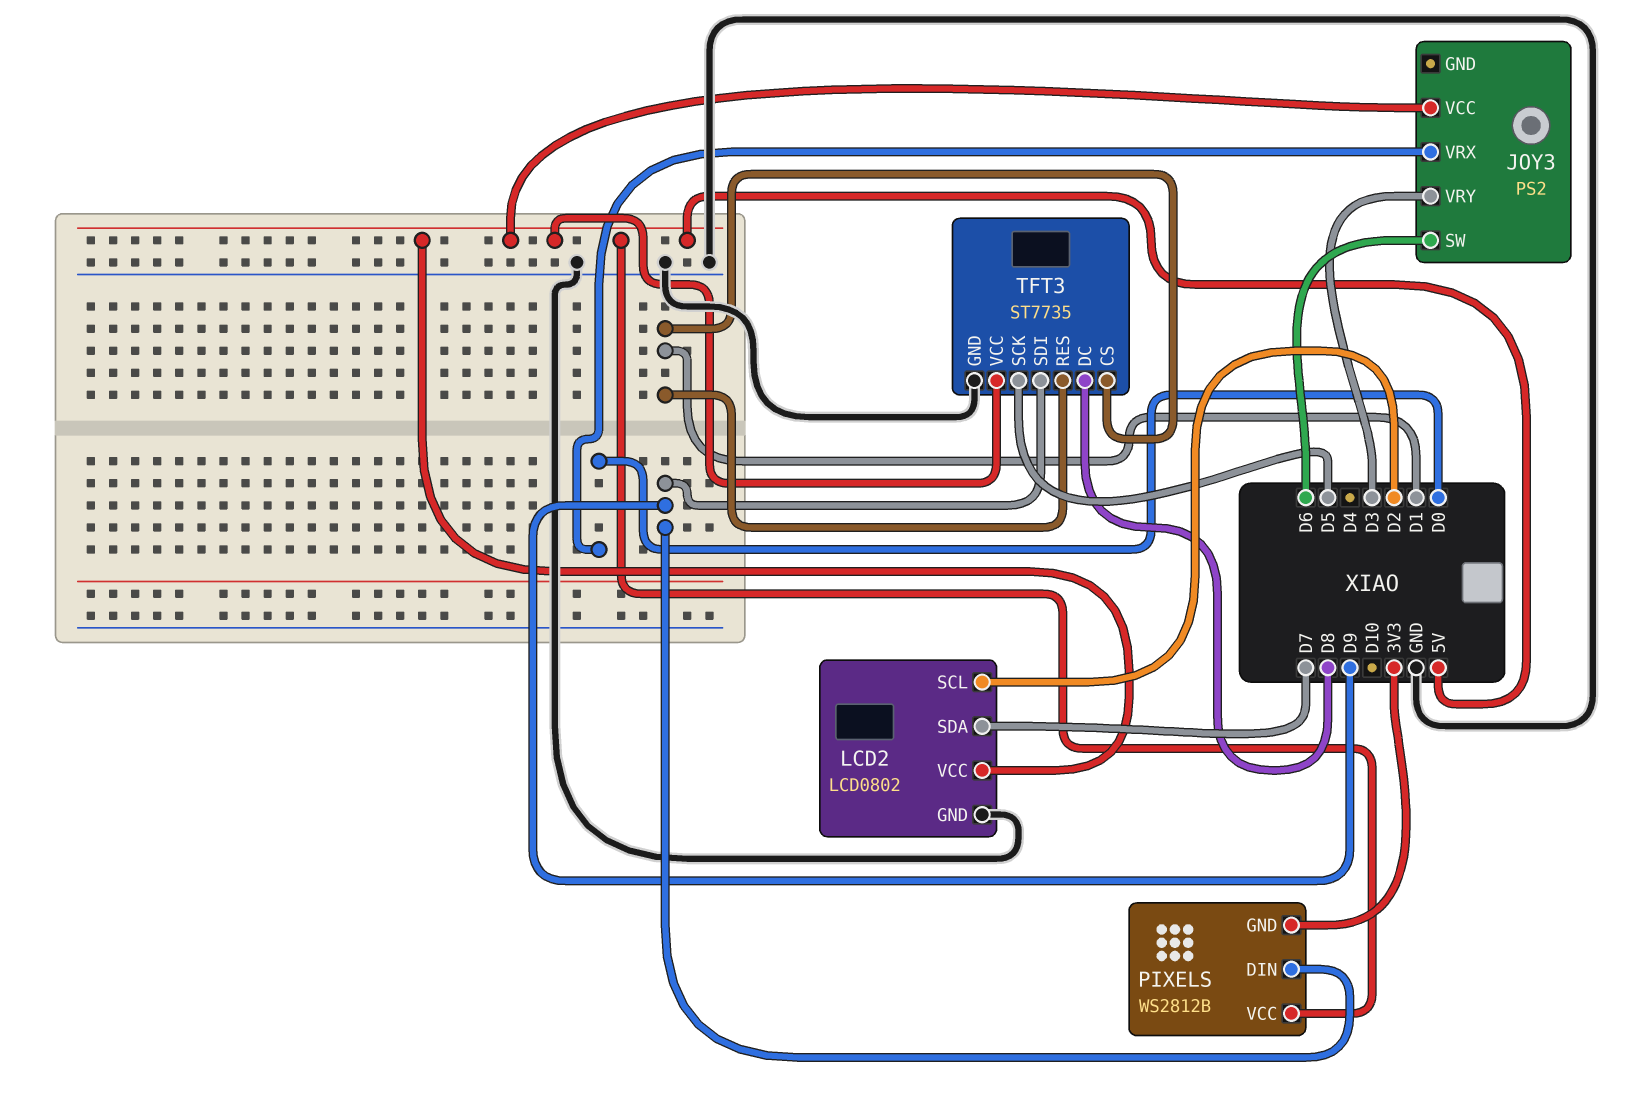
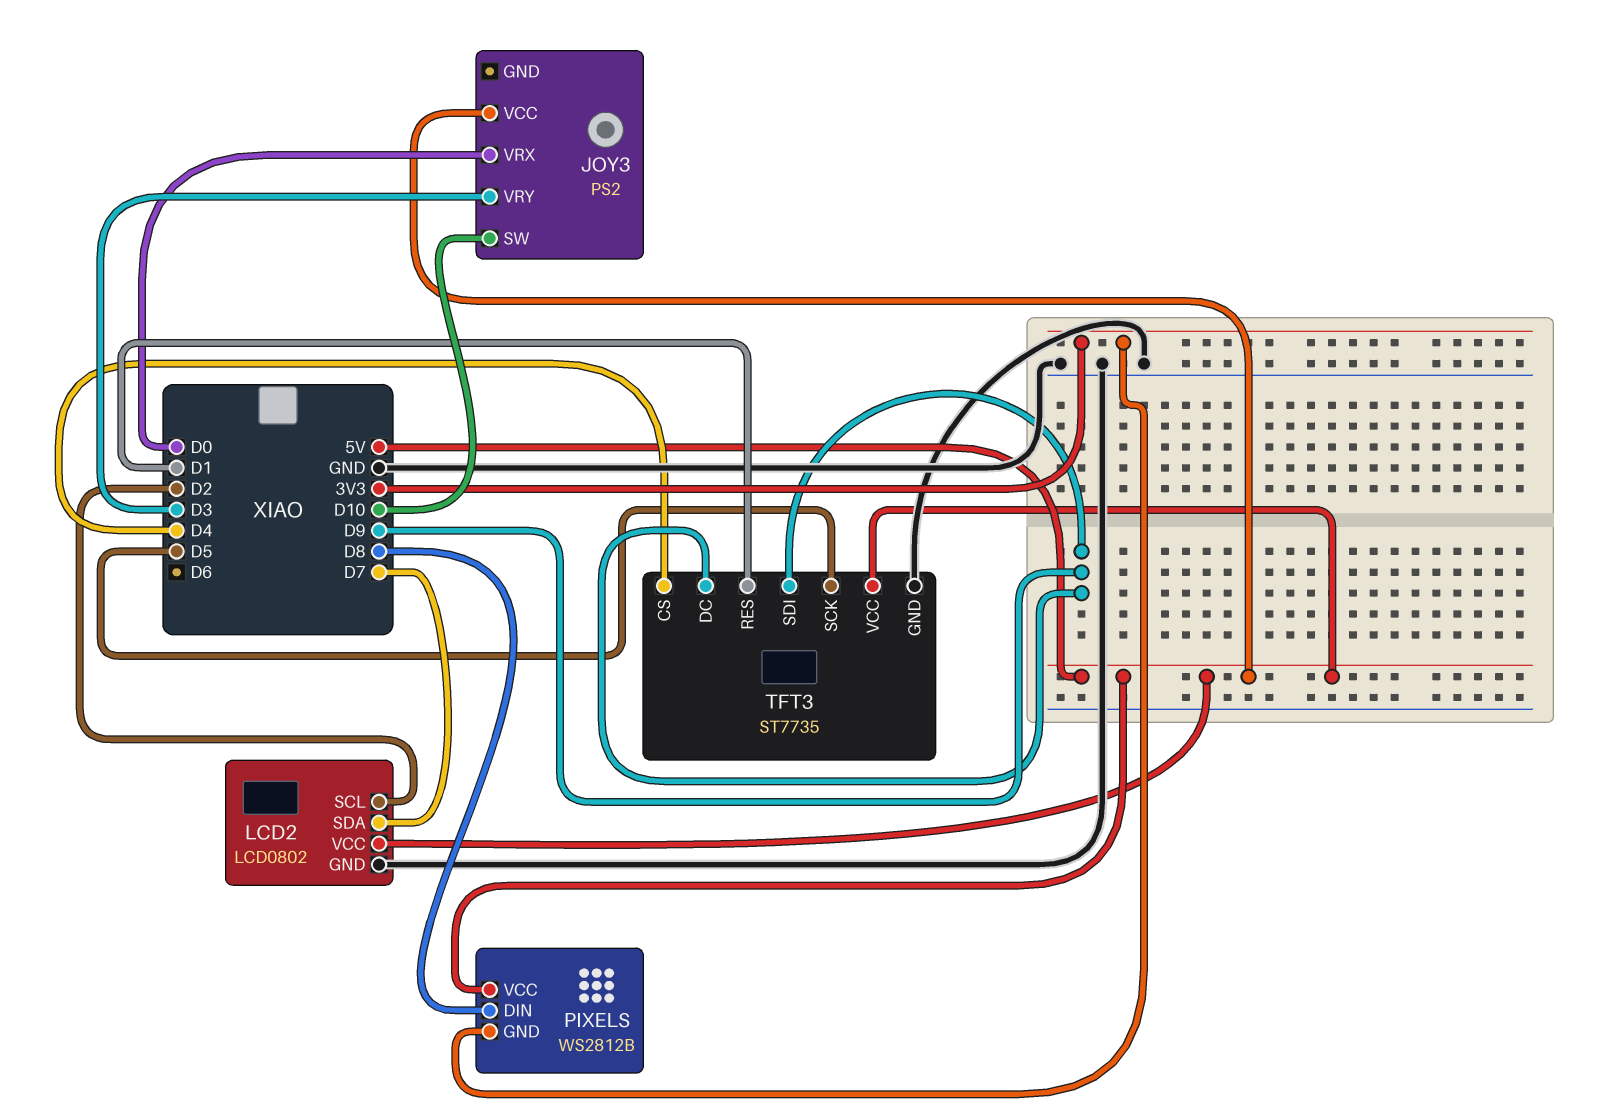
JOY3 pin SW: D6 -> D10
PIXELS pin DIN: D9 -> D8
TFT3 pin CS: D1 -> D4
TFT3 pin DC: D8 -> D9

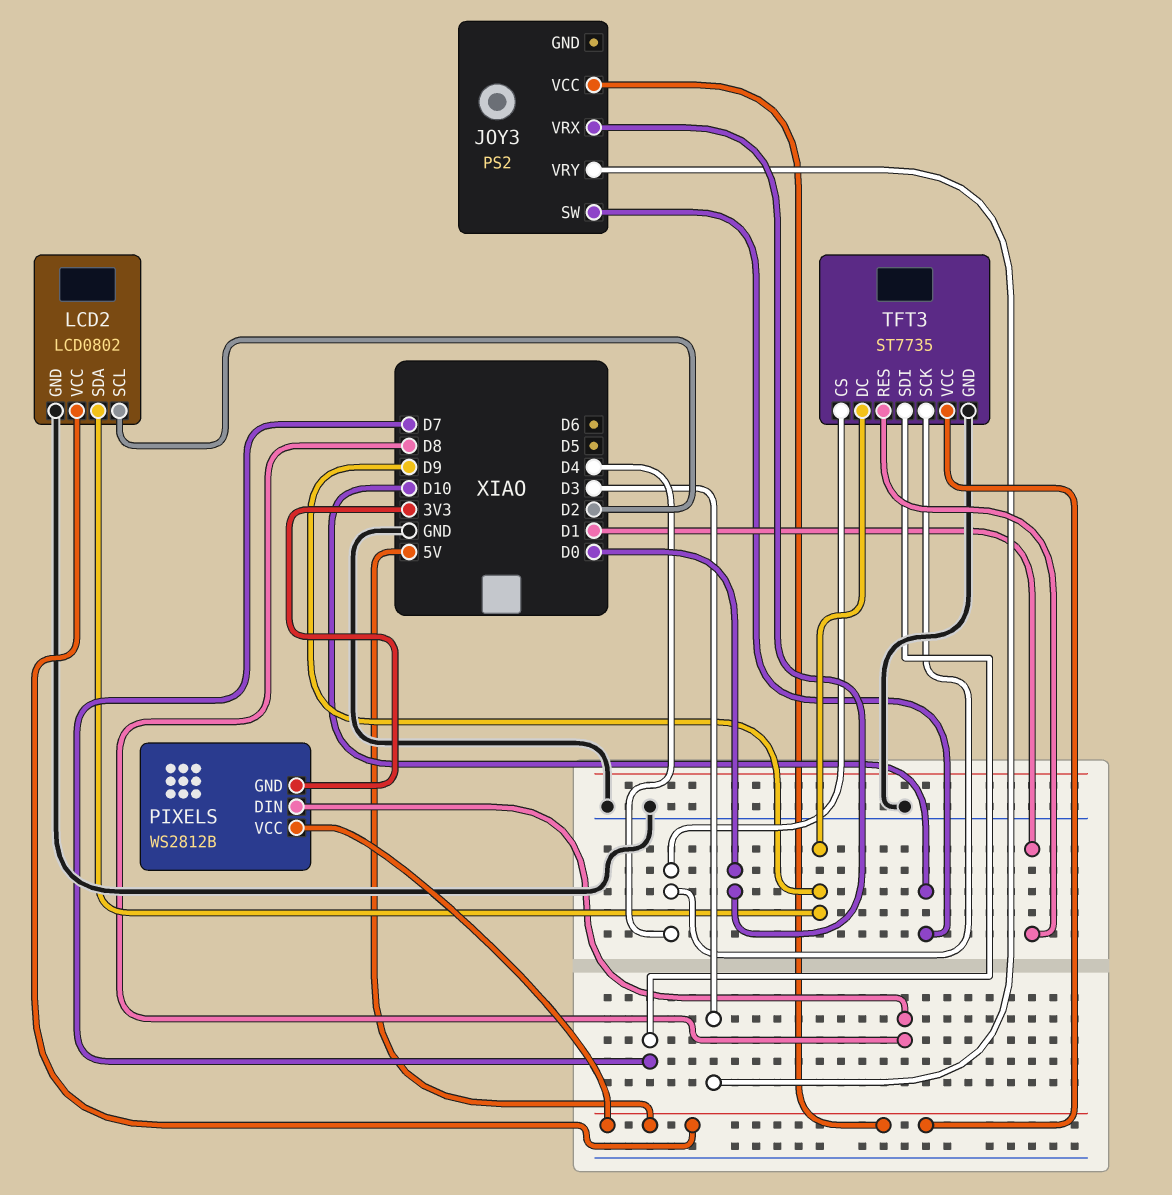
LCD2 pin SDA: D7 -> D9
TFT3 pin SCK: D5 -> D4
TFT3 pin SDI: D9 -> D7

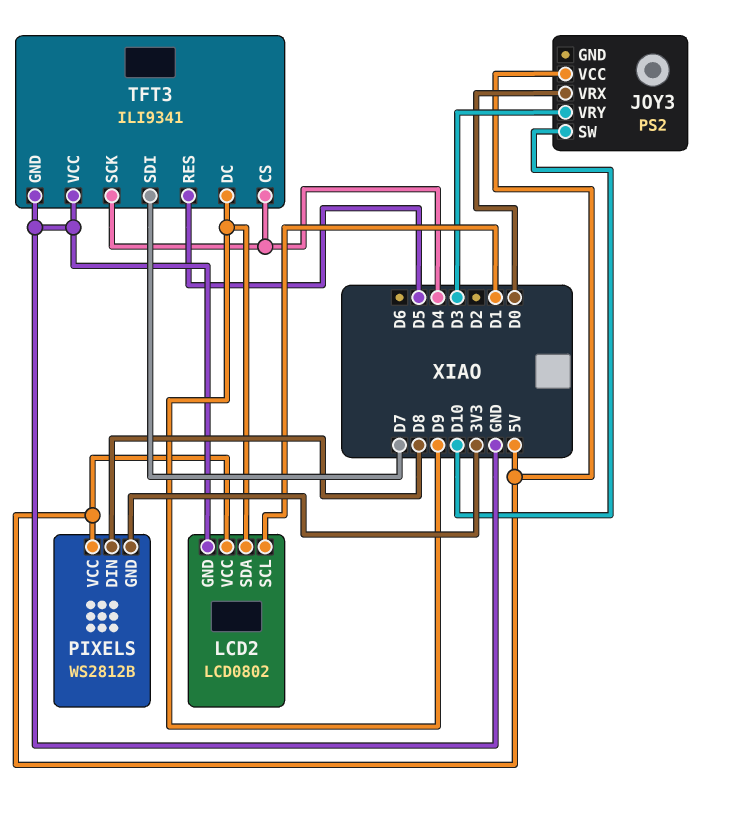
LCD2 pin SCL: D2 -> D1
TFT3: ST7735 -> ILI9341
TFT3 pin RES: D1 -> D5
TFT3 pin VCC: 5V -> GND

